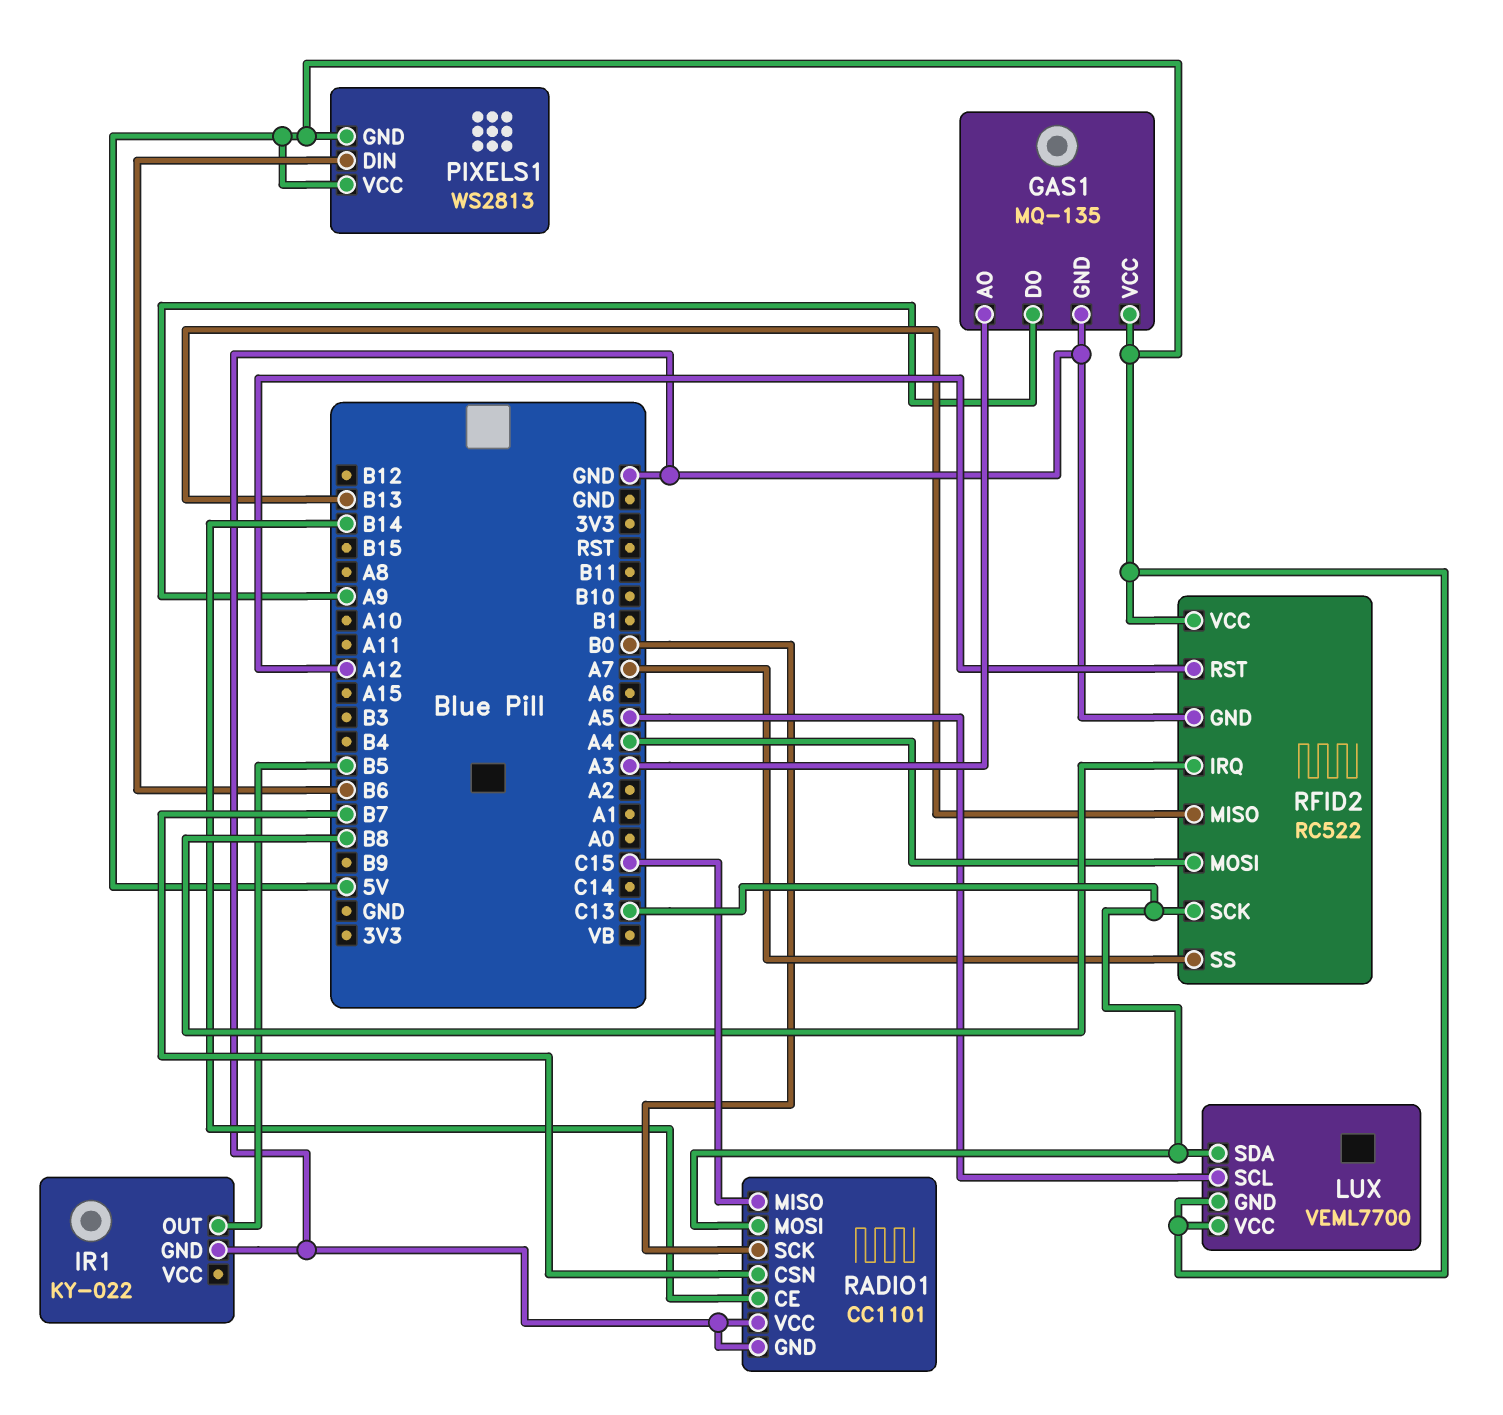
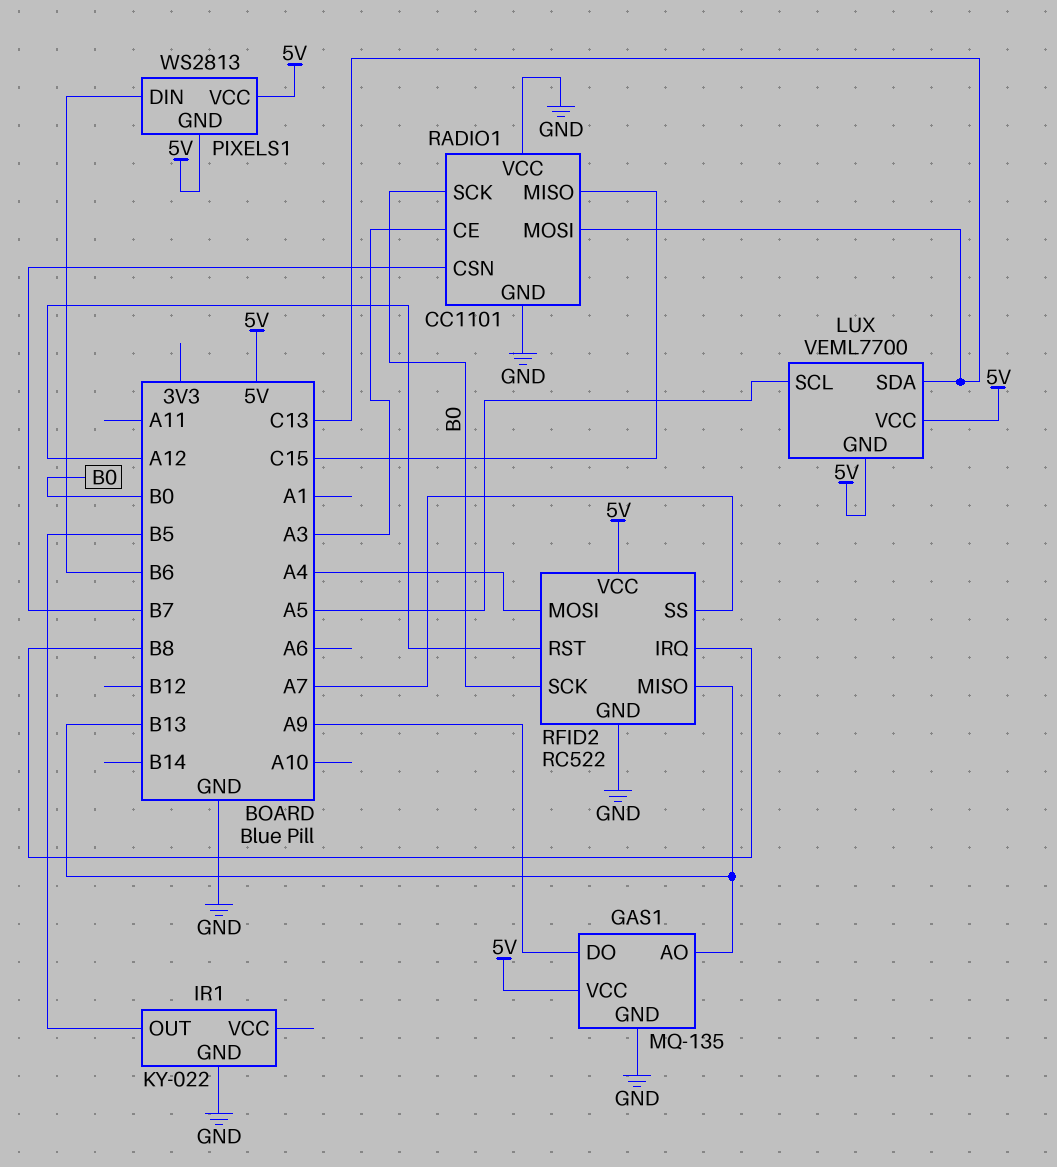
GAS1 pin AO: A3 -> B13
RADIO1 pin CE: B14 -> A3
RFID2 pin SCK: C13 -> B0

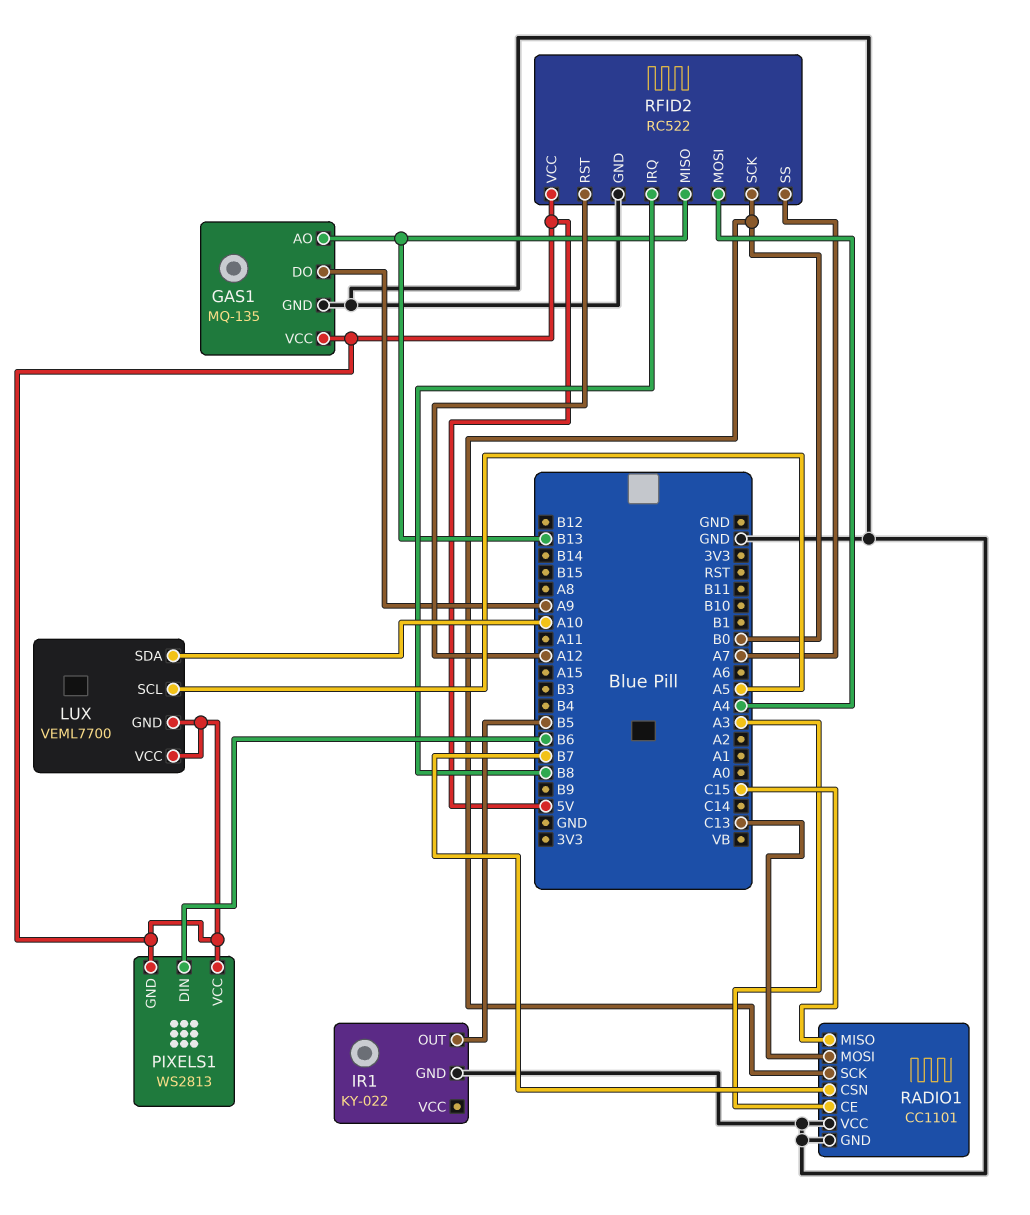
LUX pin SDA: C13 -> A10

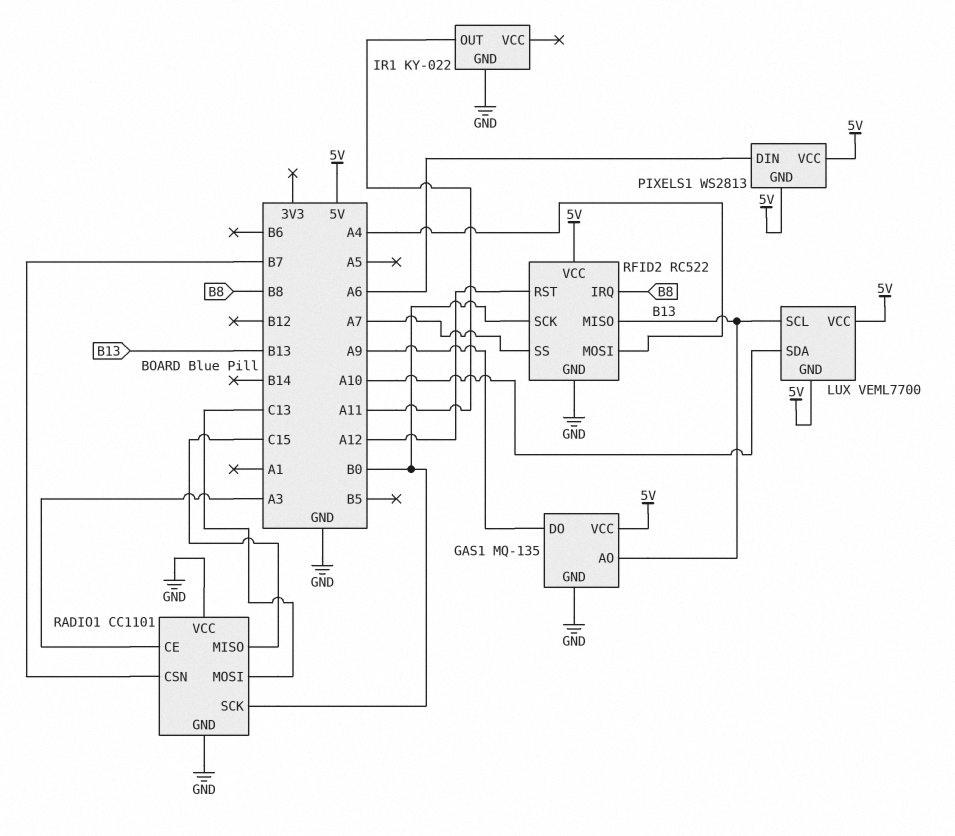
IR1 pin OUT: B5 -> A11
LUX pin SCL: A5 -> B13
PIXELS1 pin DIN: B6 -> A6

